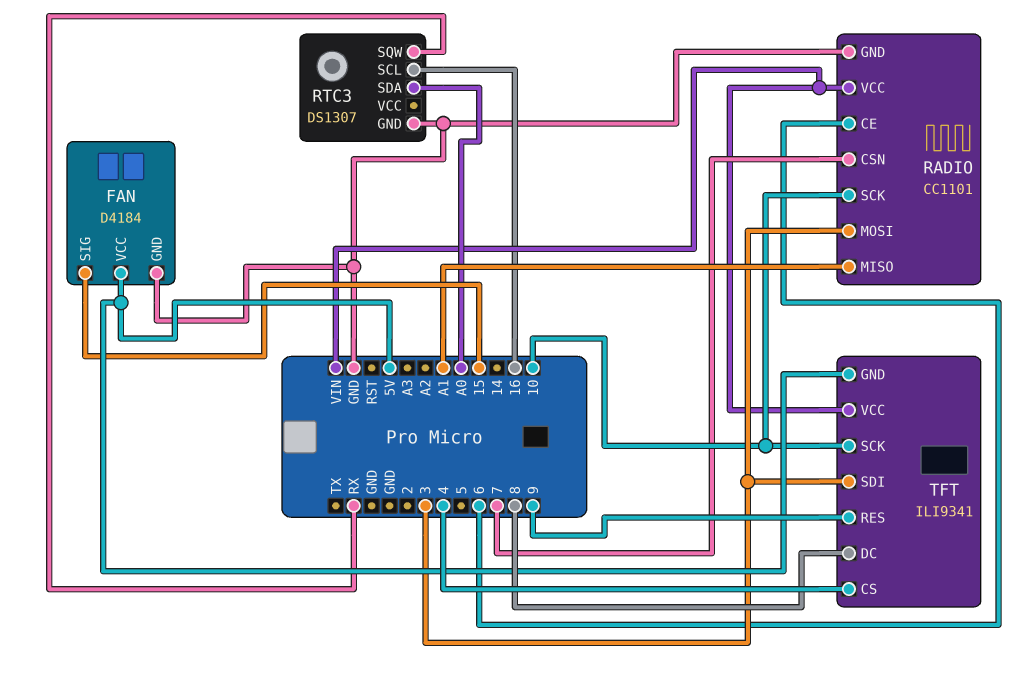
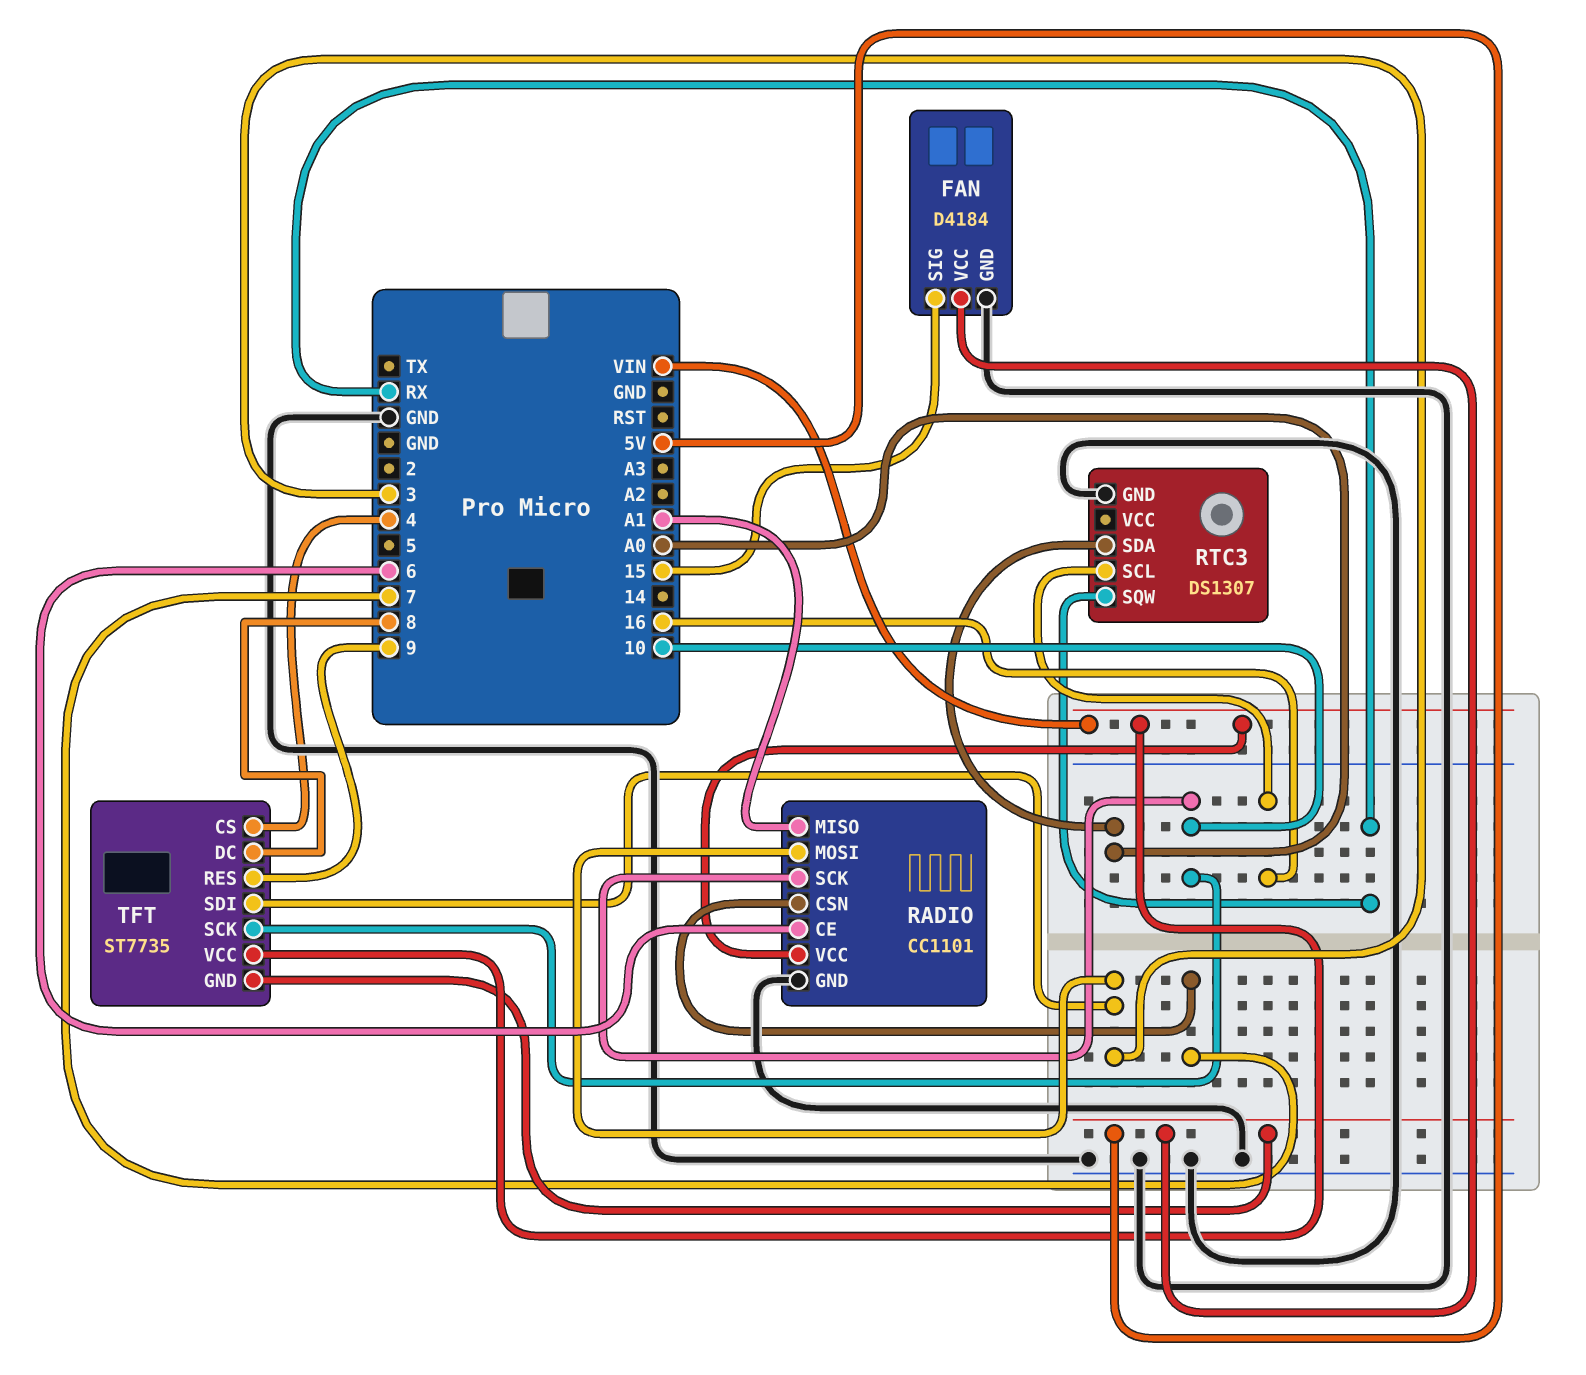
TFT: ILI9341 -> ST7735

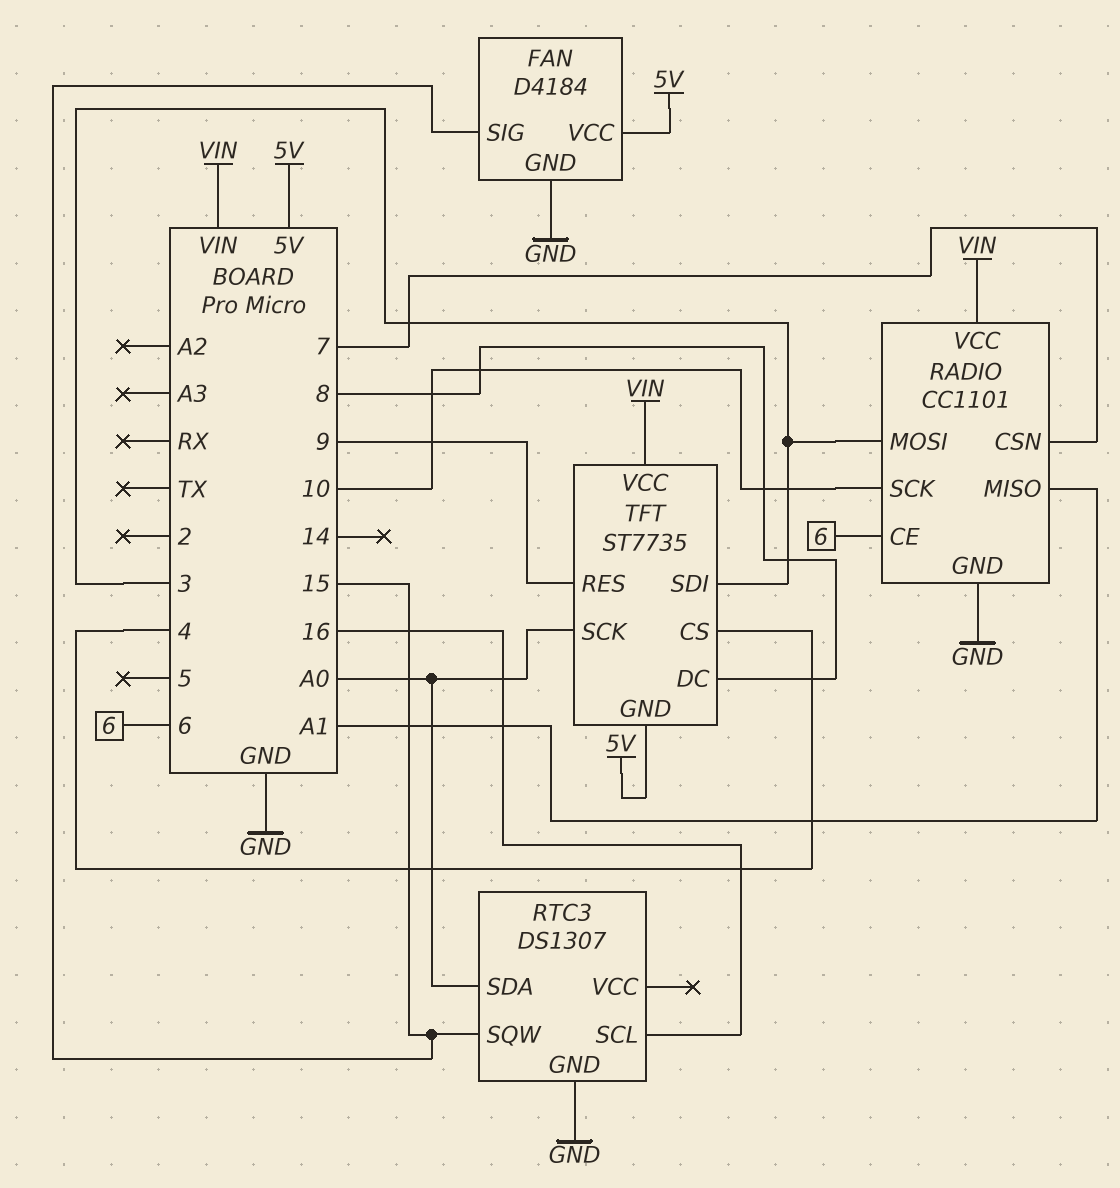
RTC3 pin SQW: RX -> 15
TFT pin SCK: 10 -> A0

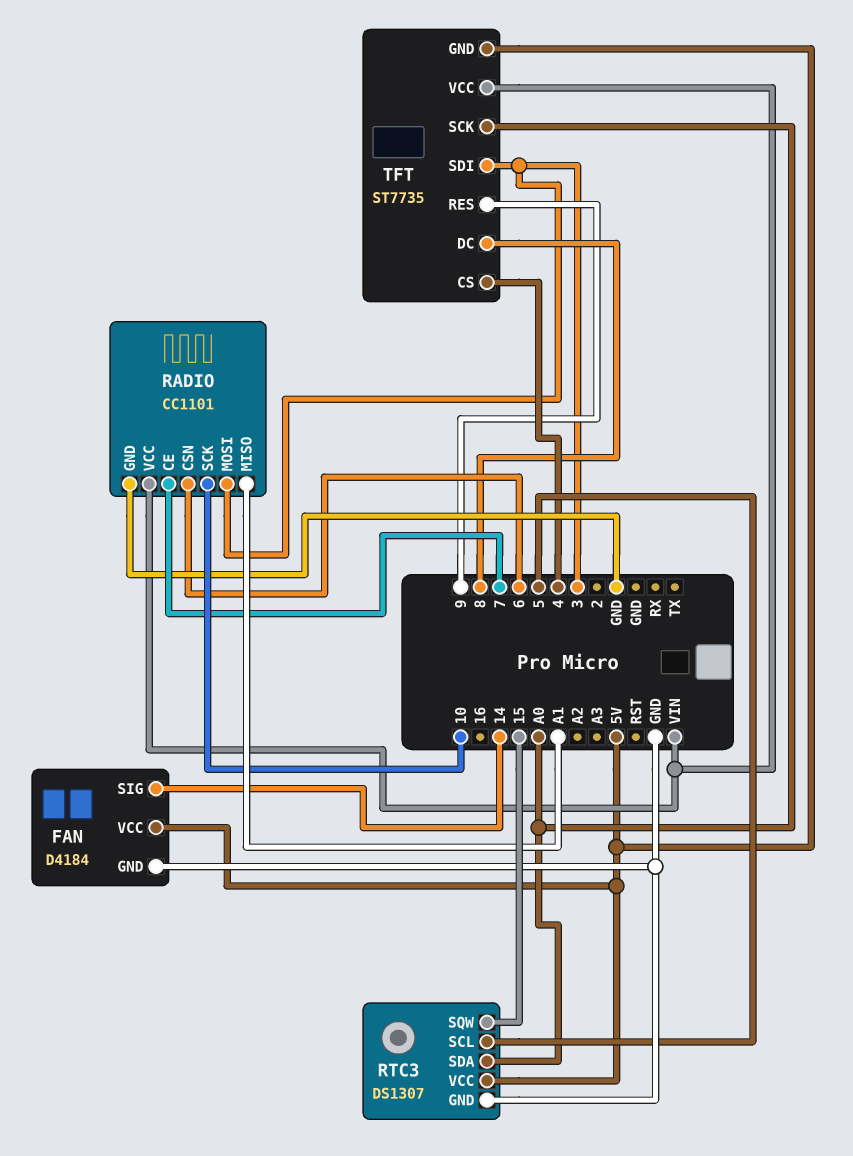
FAN pin SIG: 15 -> 14
RADIO pin CE: 6 -> 7
RADIO pin CSN: 7 -> 6
RTC3 pin SCL: 16 -> 5
RTC3 pin VCC: none -> 5V

